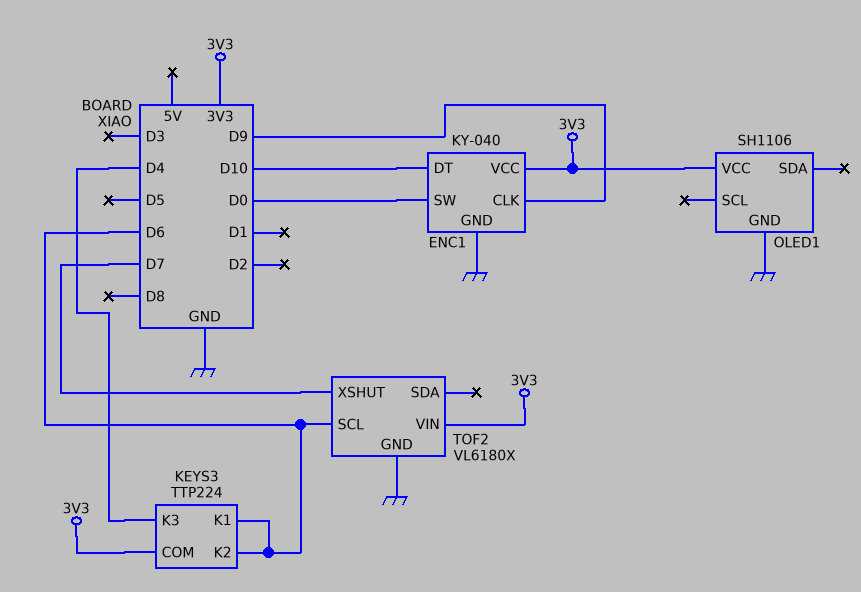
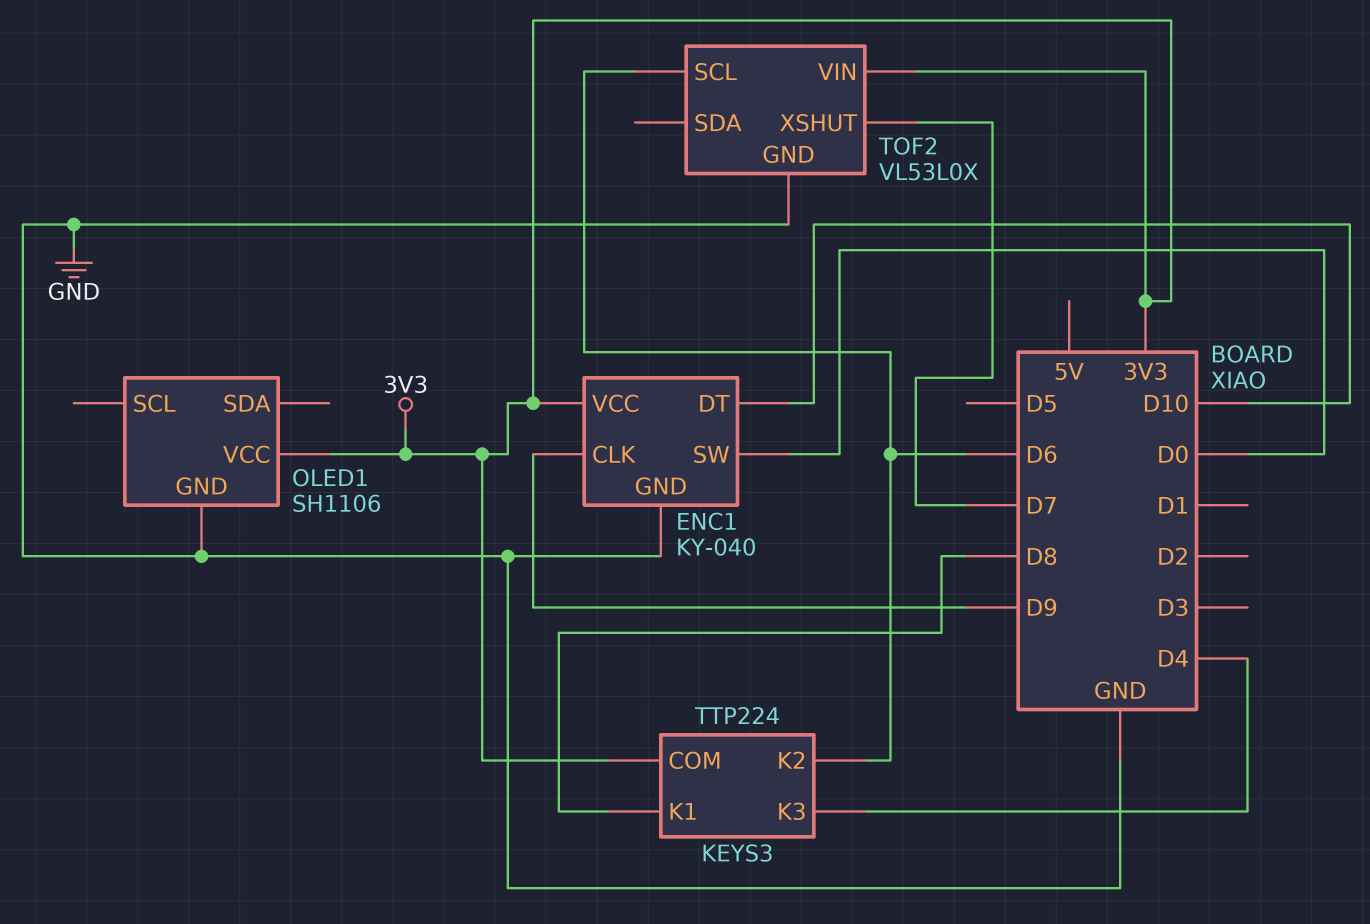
KEYS3 pin K1: D6 -> D8
TOF2: VL6180X -> VL53L0X

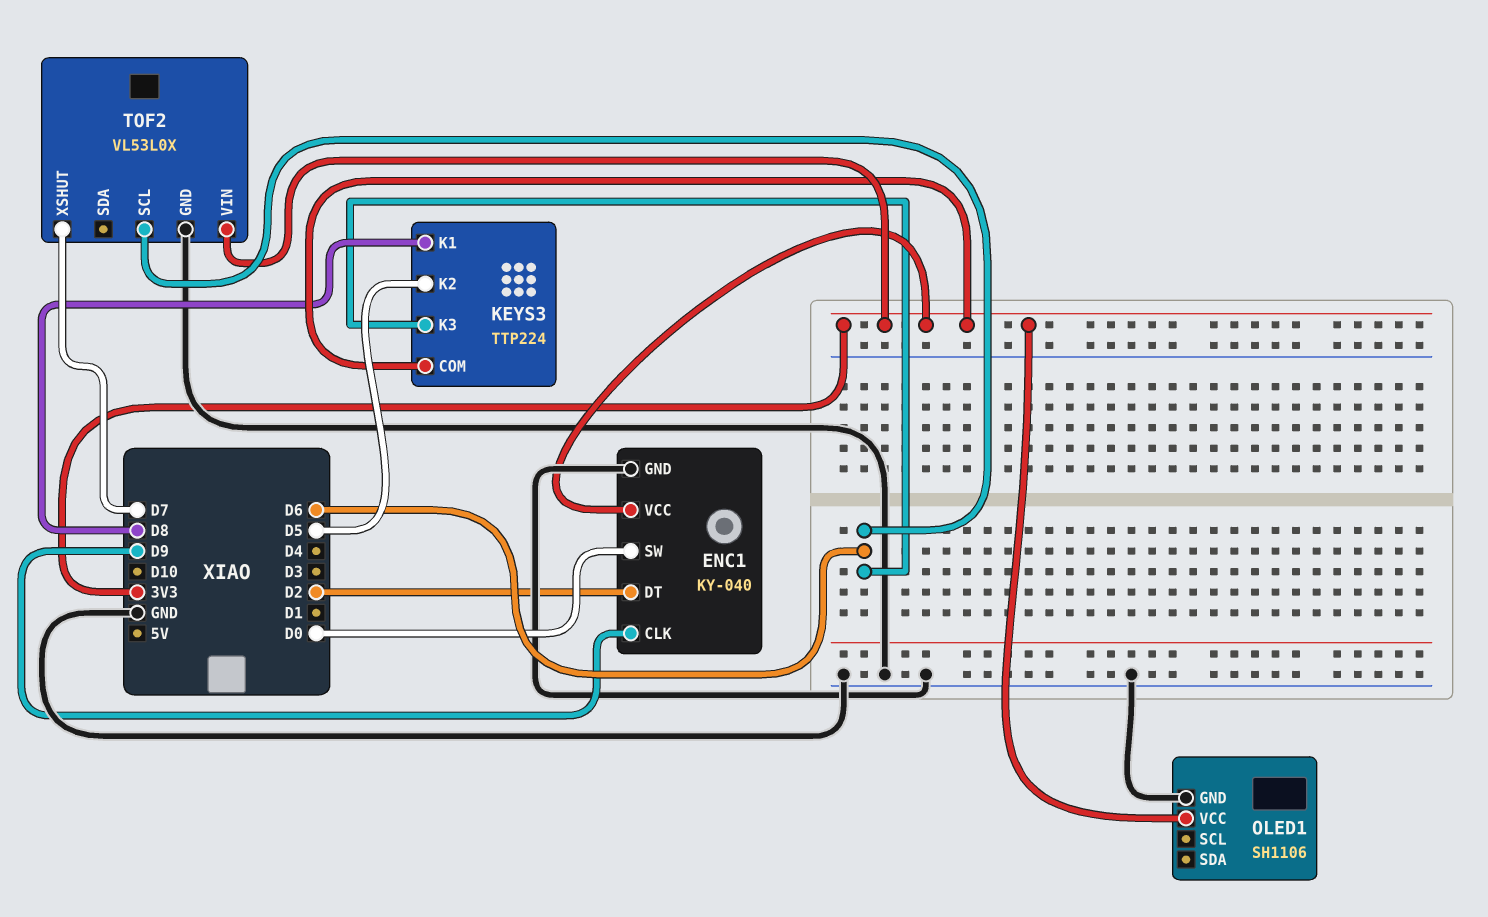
ENC1 pin DT: D10 -> D2
KEYS3 pin K2: D6 -> D5
KEYS3 pin K3: D4 -> D6

